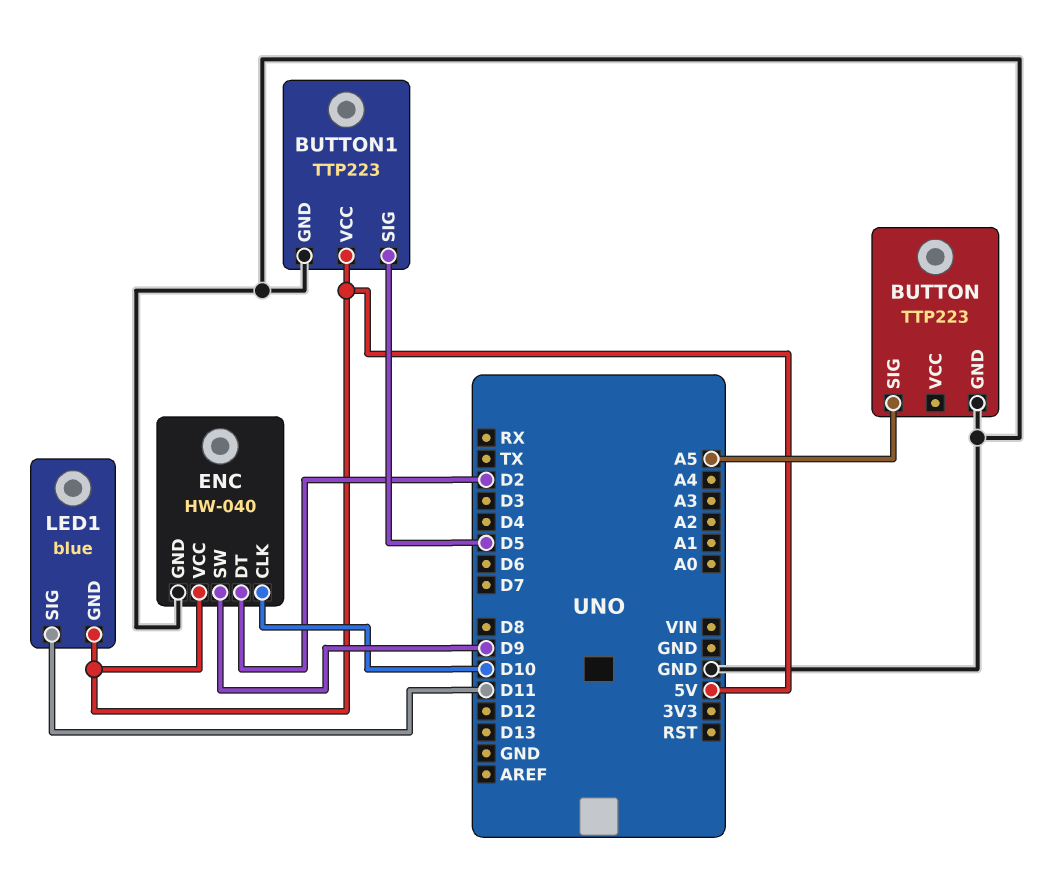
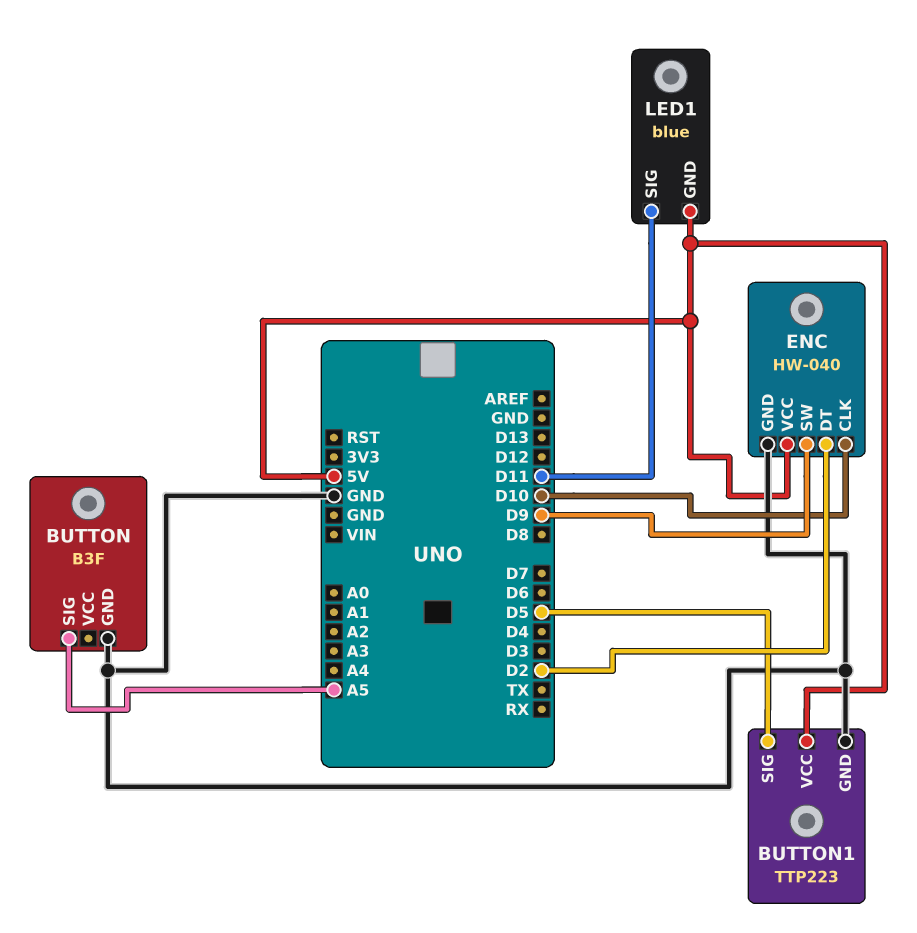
BUTTON: TTP223 -> B3F

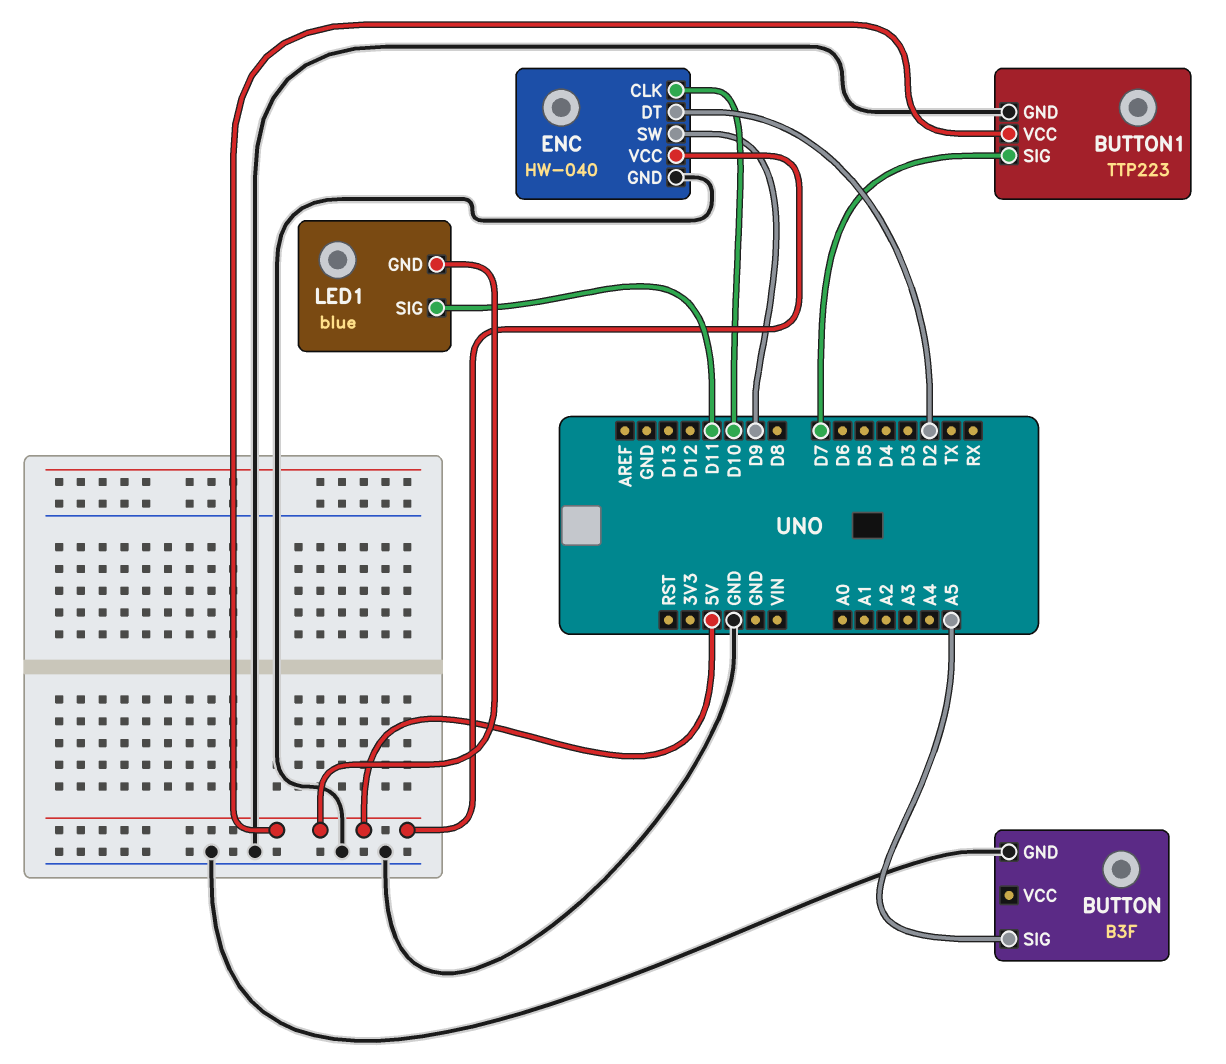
BUTTON1 pin SIG: D5 -> D7

